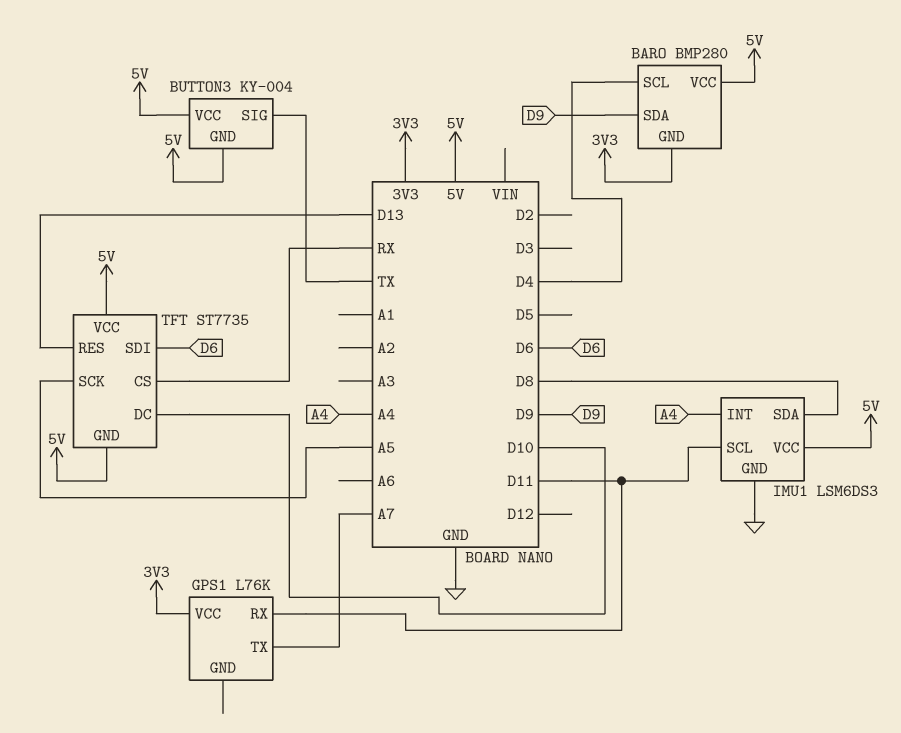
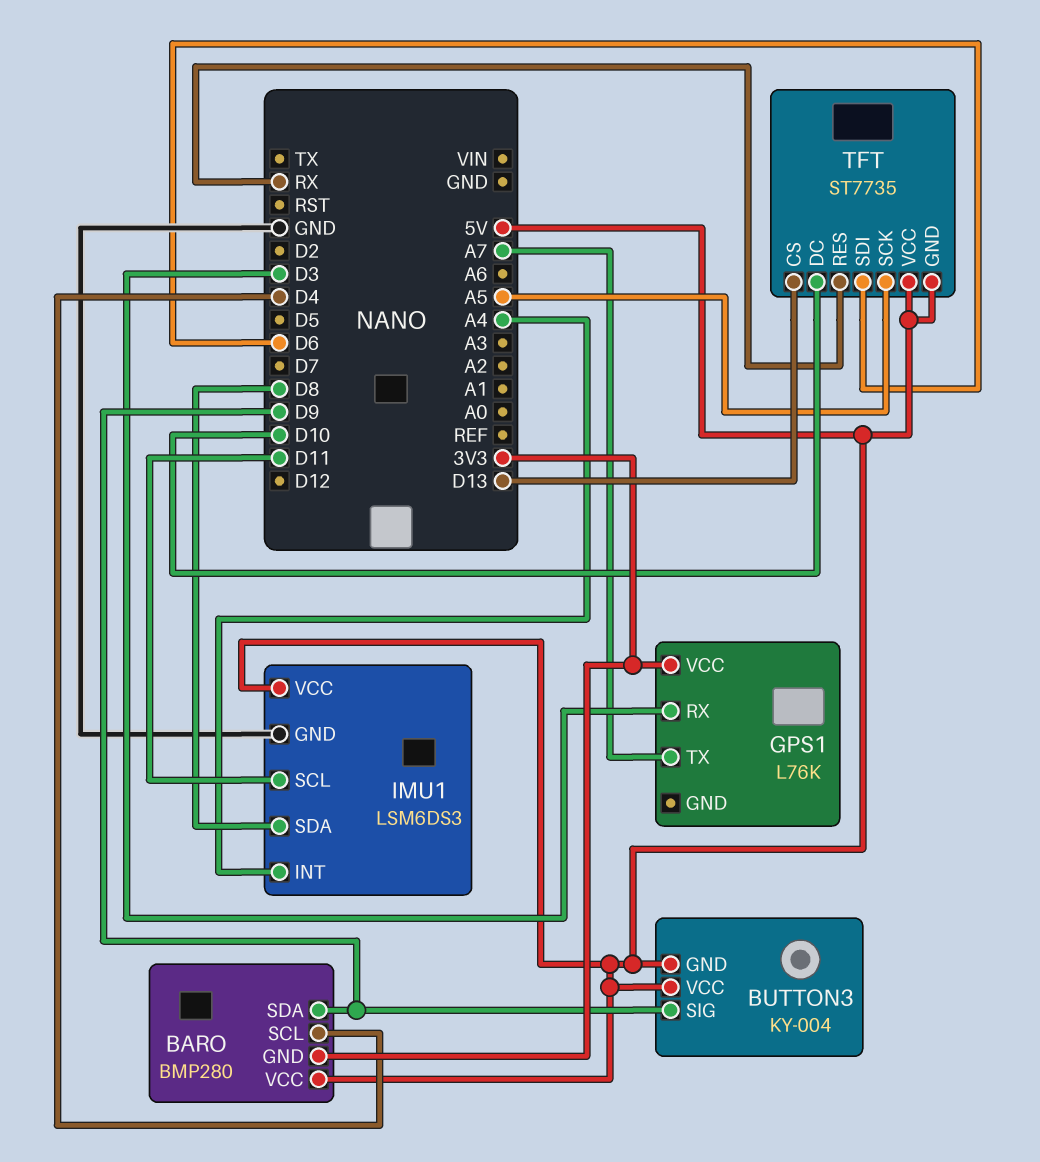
BUTTON3 pin SIG: TX -> D9
GPS1 pin RX: D11 -> D3
TFT pin CS: RX -> D13
TFT pin RES: D13 -> RX

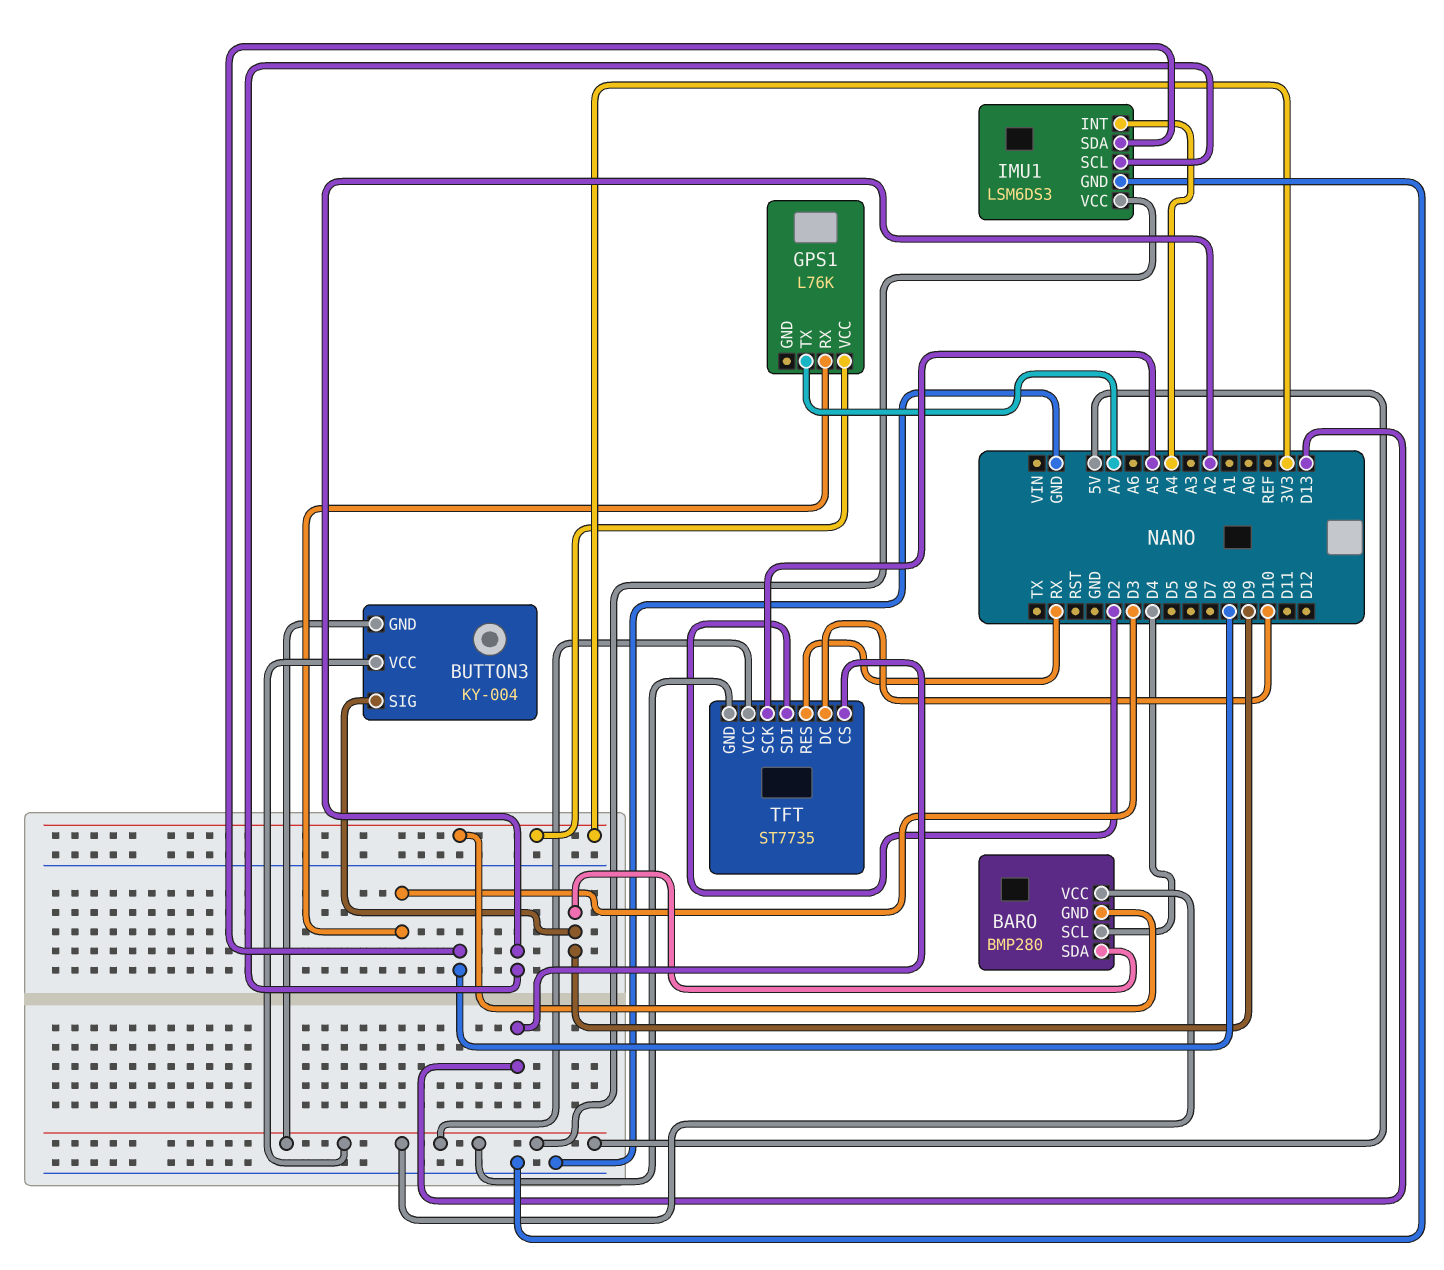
IMU1 pin SCL: D11 -> A2
TFT pin SDI: D6 -> D2

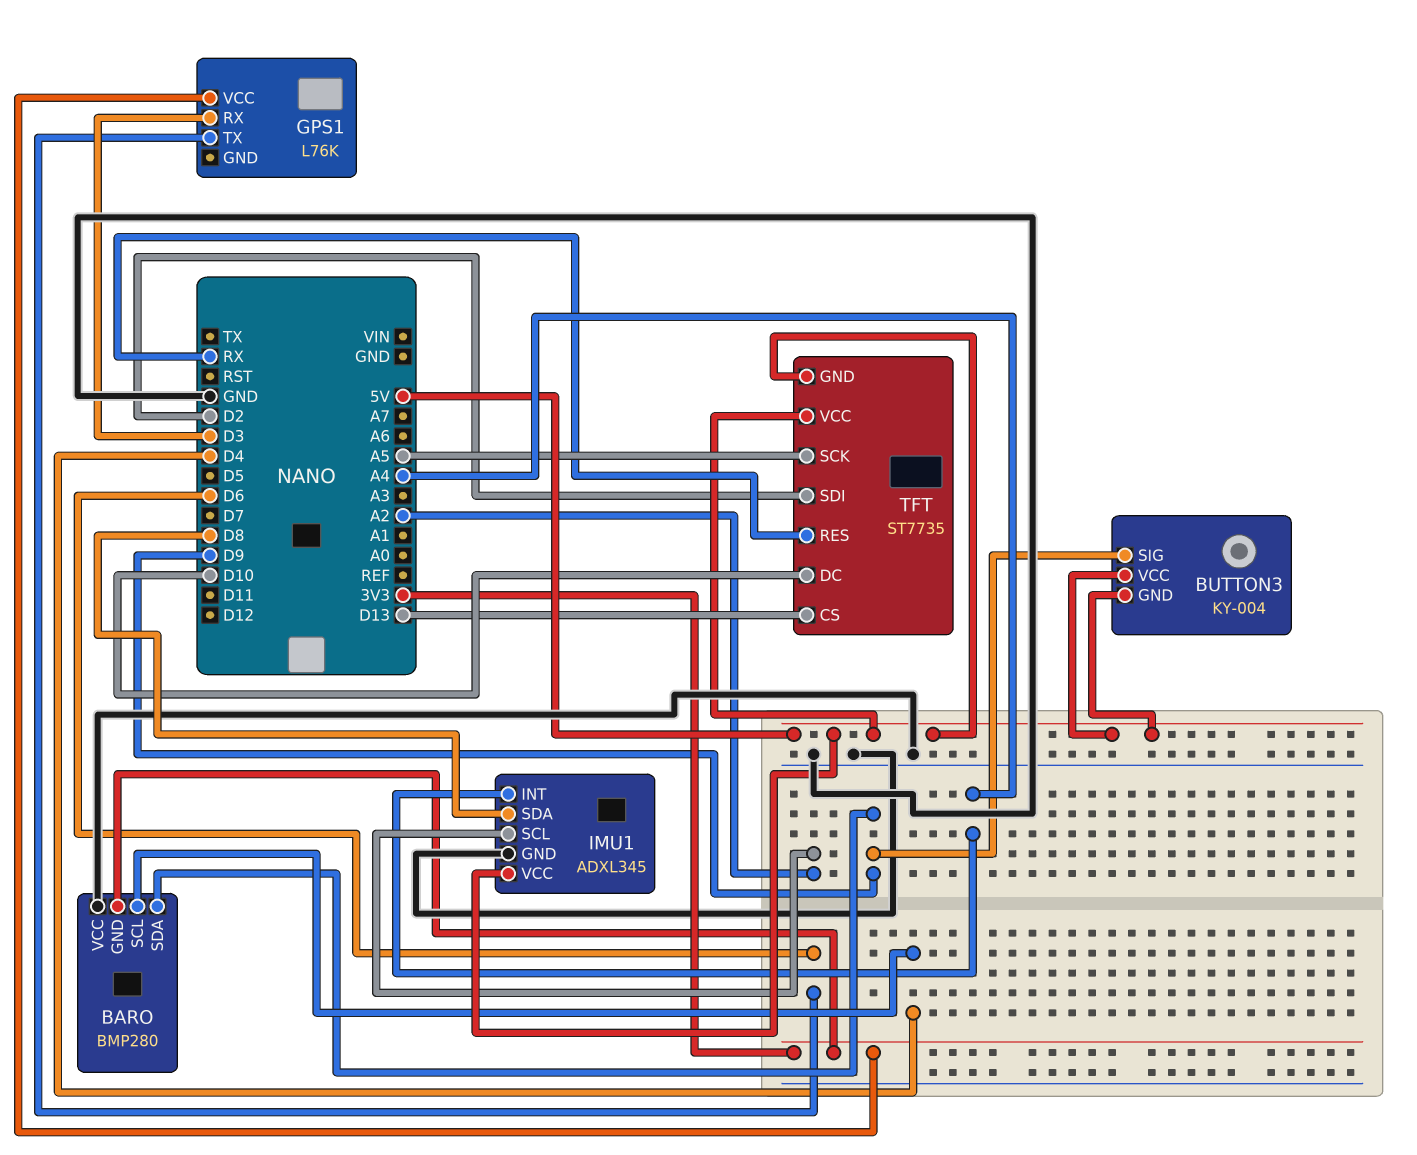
BARO pin VCC: 5V -> GND
GPS1 pin TX: A7 -> D6
IMU1: LSM6DS3 -> ADXL345

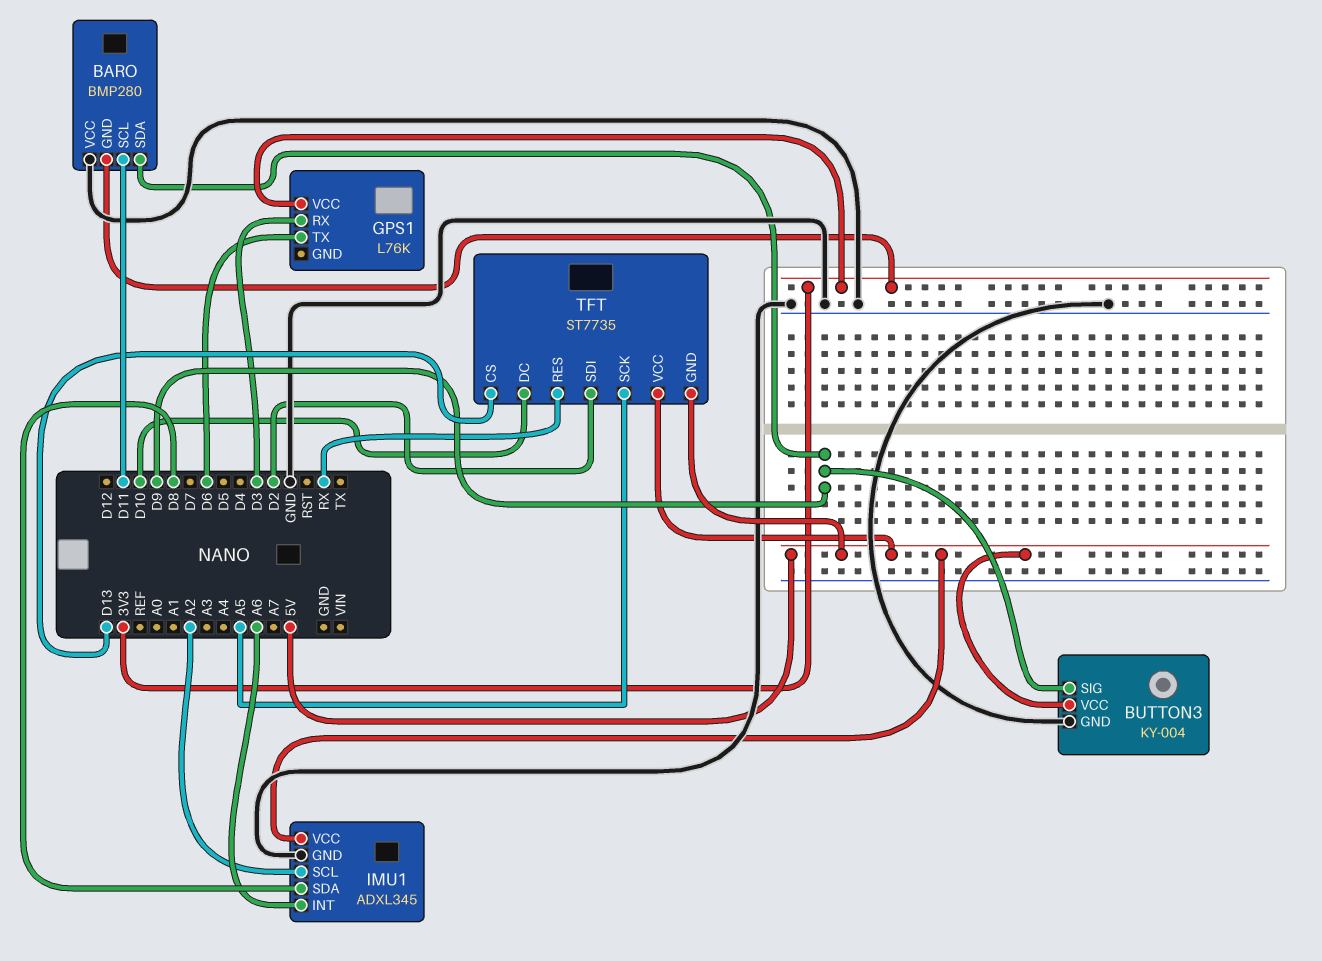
BARO pin SCL: D4 -> D11
BUTTON3 pin GND: 5V -> GND
IMU1 pin INT: A4 -> A6

